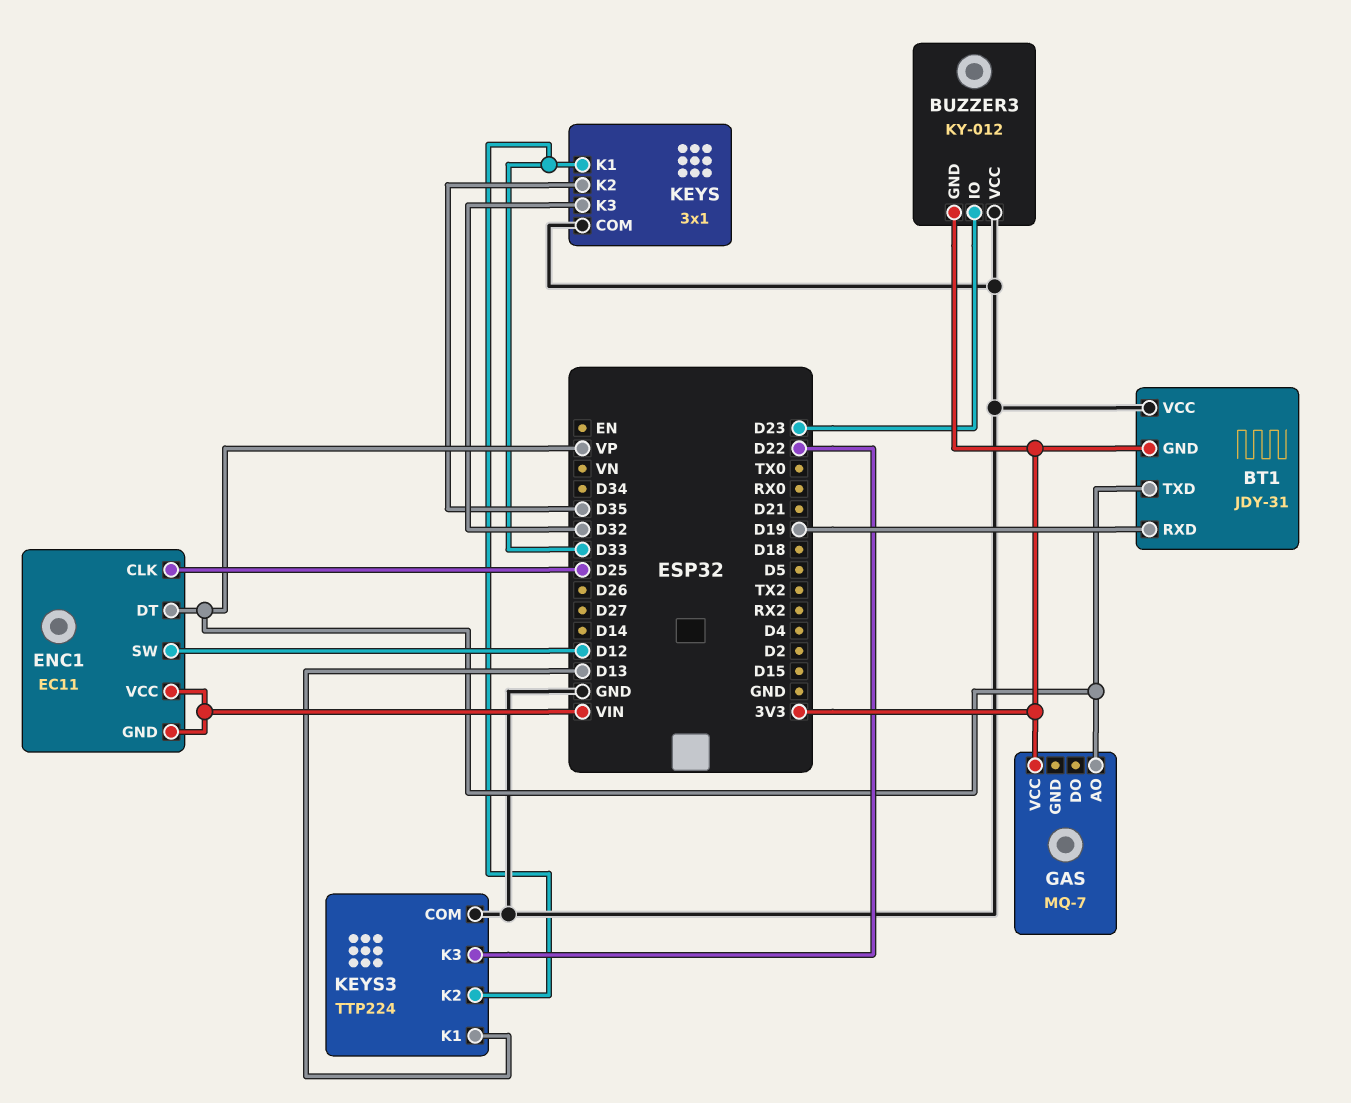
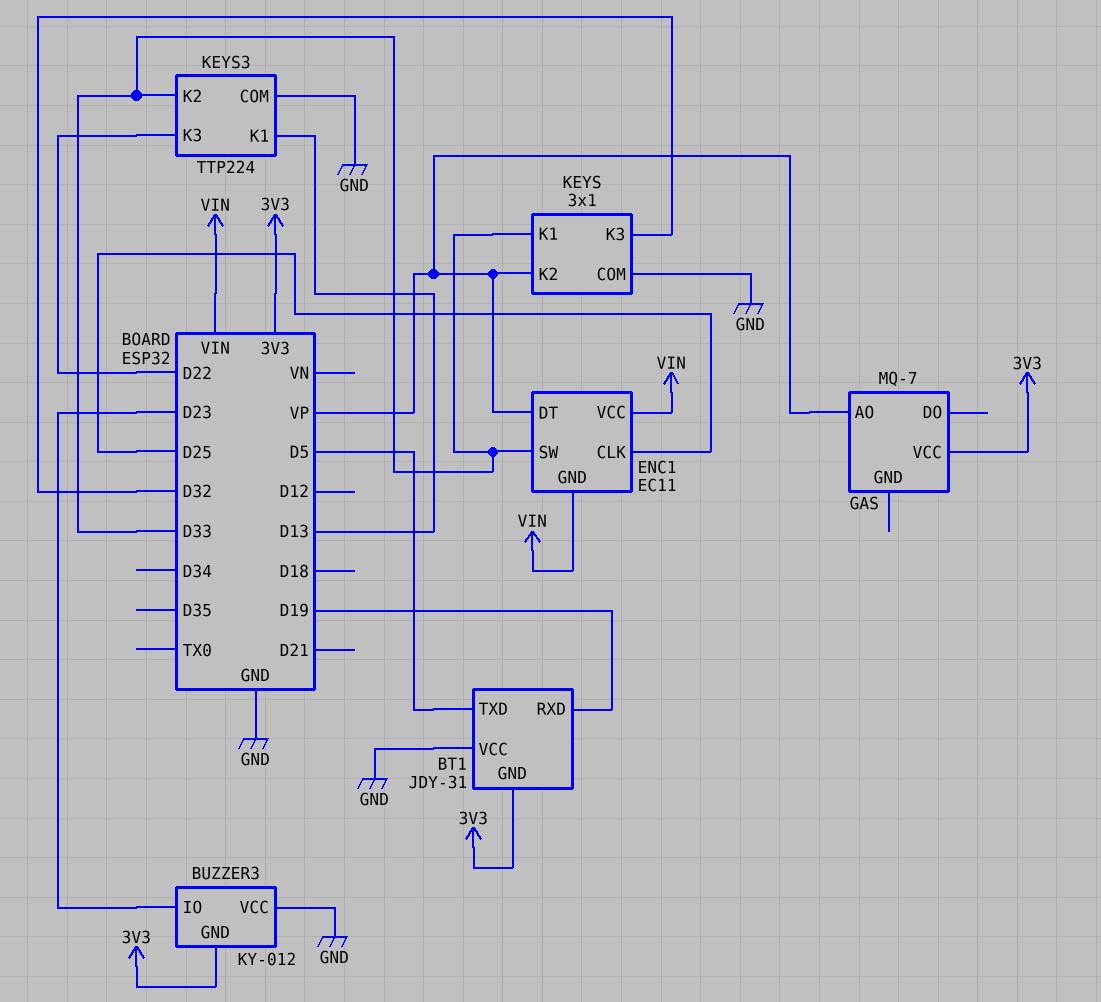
BT1 pin TXD: VP -> D5
ENC1 pin SW: D12 -> D33
KEYS pin K2: D35 -> VP

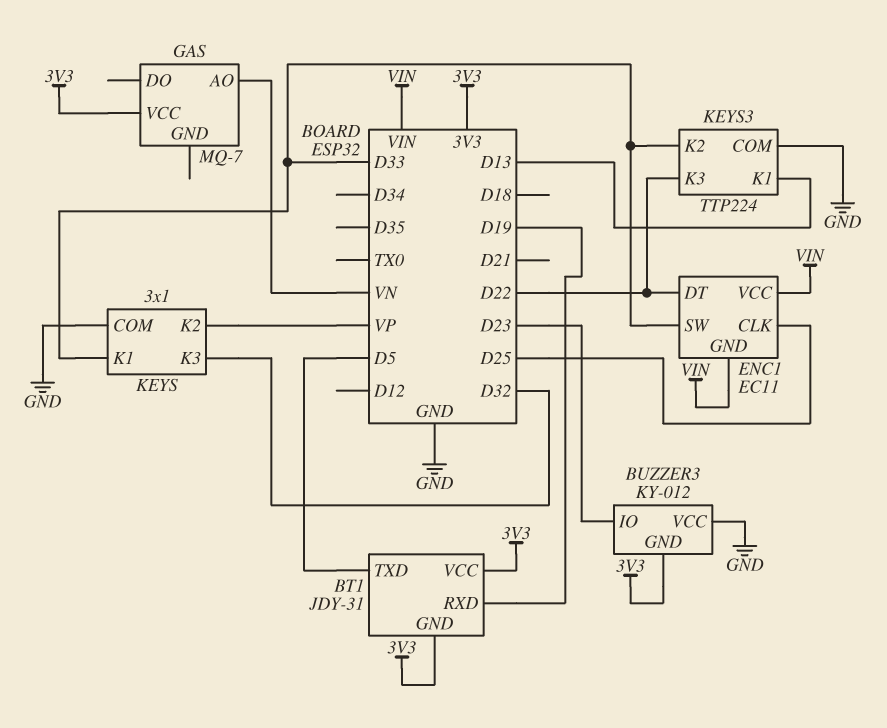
BT1 pin VCC: GND -> 3V3
ENC1 pin DT: VP -> D22
GAS pin AO: VP -> VN

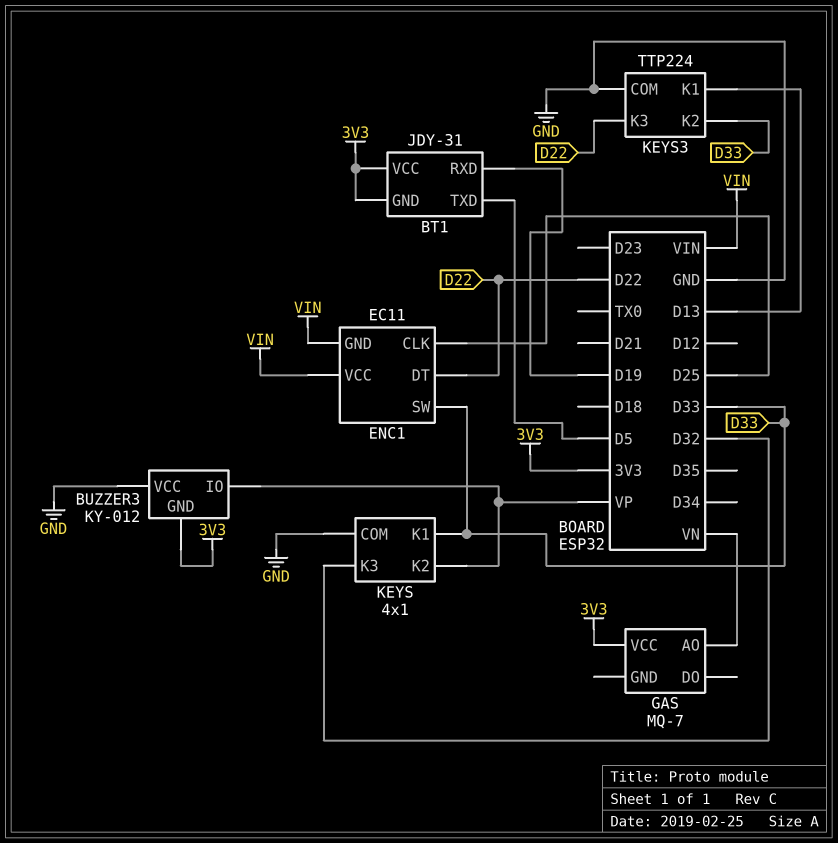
BUZZER3 pin IO: D23 -> VP
KEYS: 3x1 -> 4x1

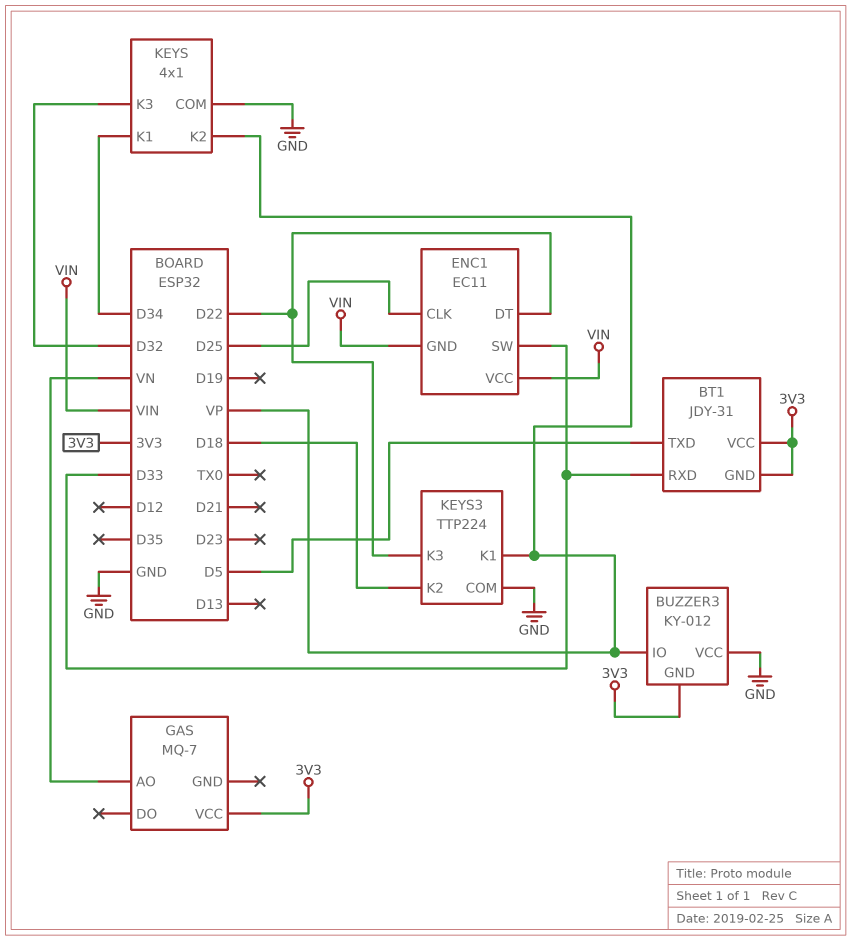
BT1 pin RXD: D19 -> D33
KEYS pin K1: D33 -> D34
KEYS3 pin K1: D13 -> VP
KEYS3 pin K2: D33 -> D18

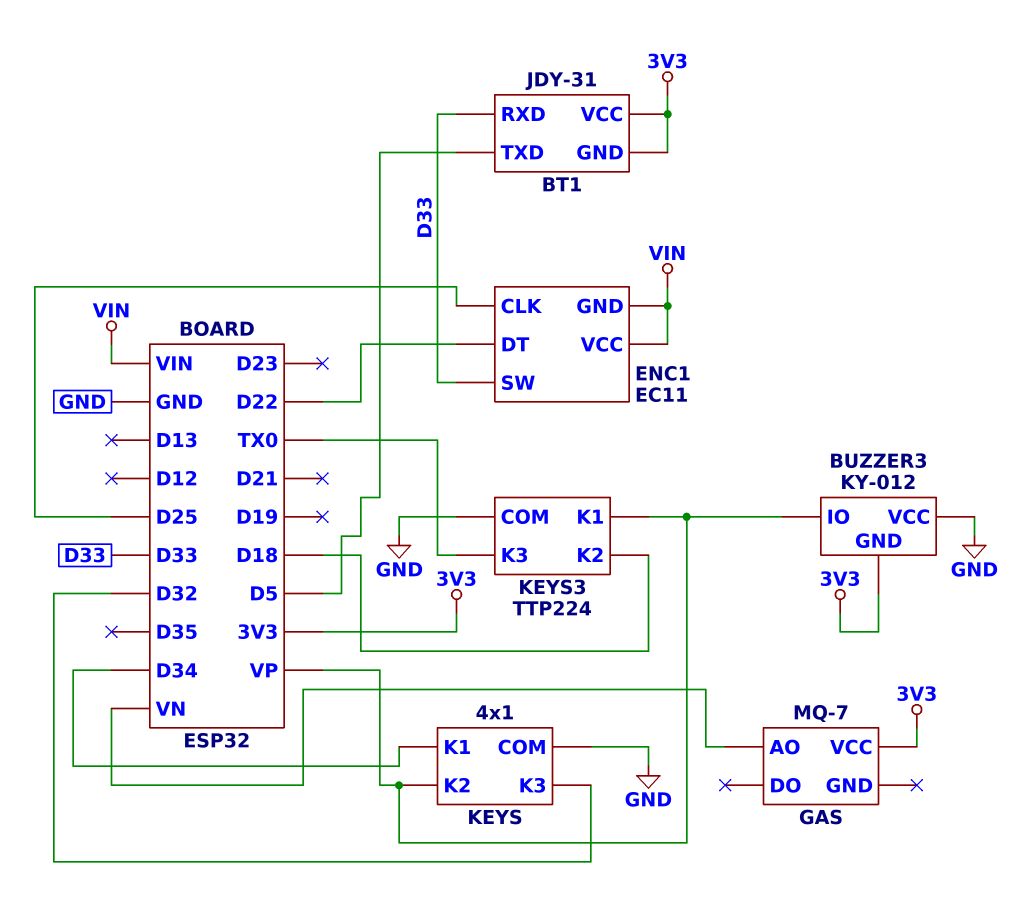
KEYS3 pin K3: D22 -> TX0

